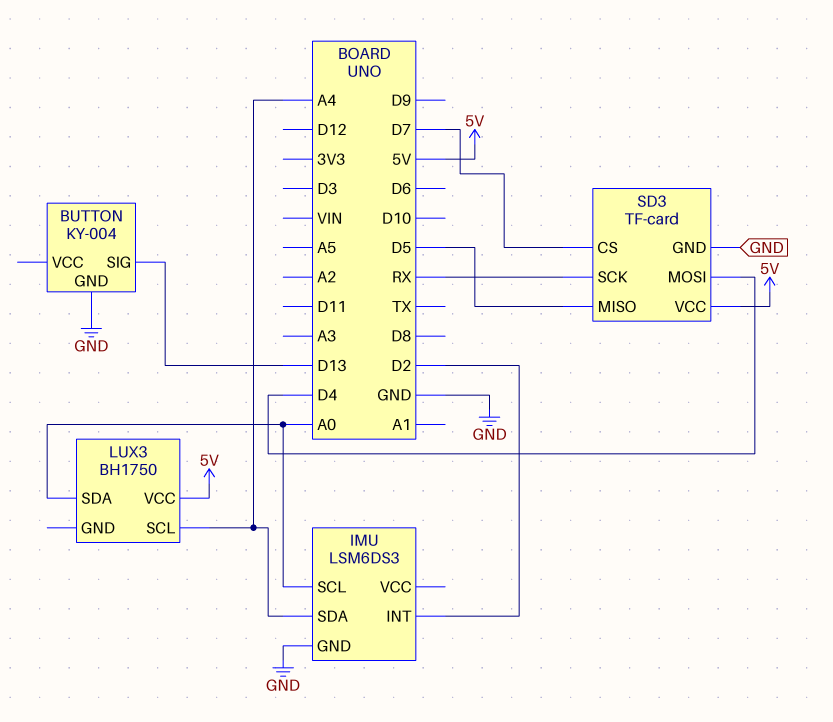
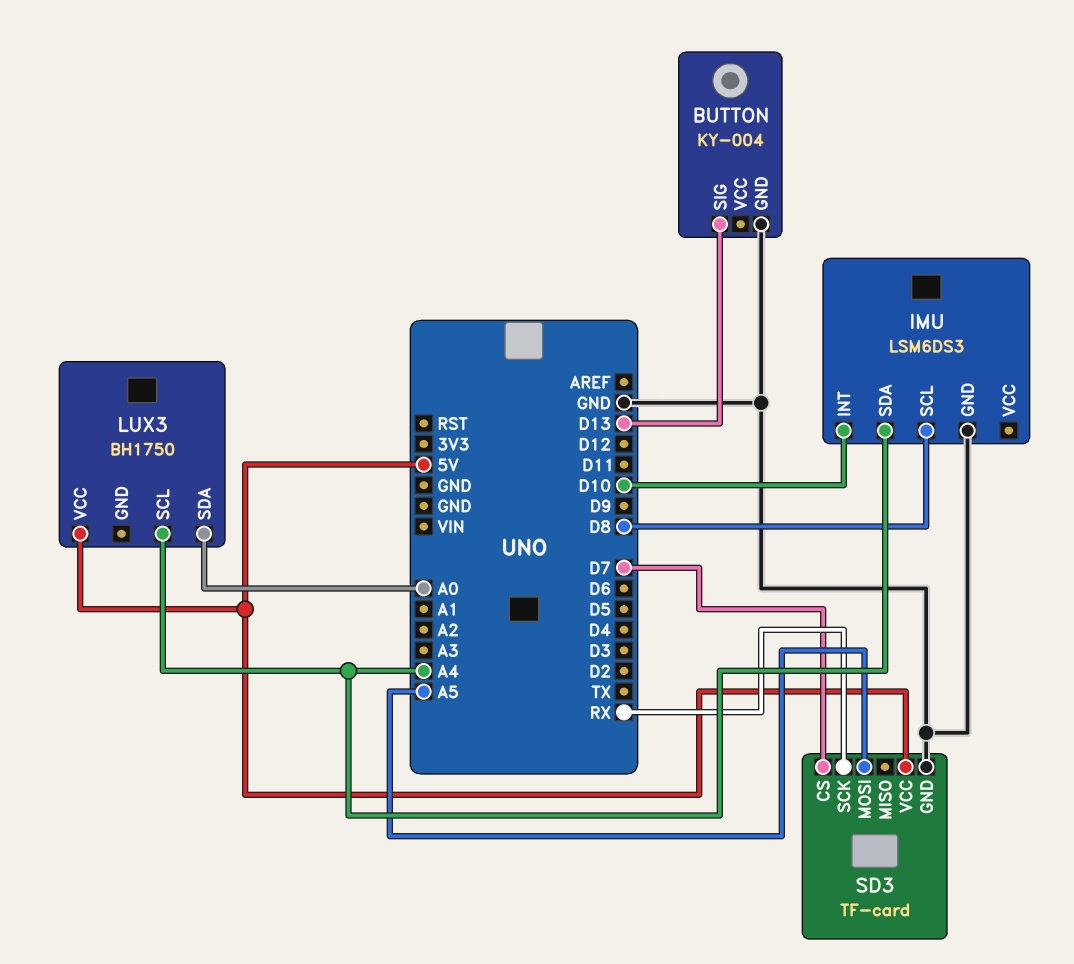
IMU pin INT: D2 -> D10
IMU pin SCL: A0 -> D8
SD3 pin MISO: D5 -> none
SD3 pin MOSI: D4 -> A5

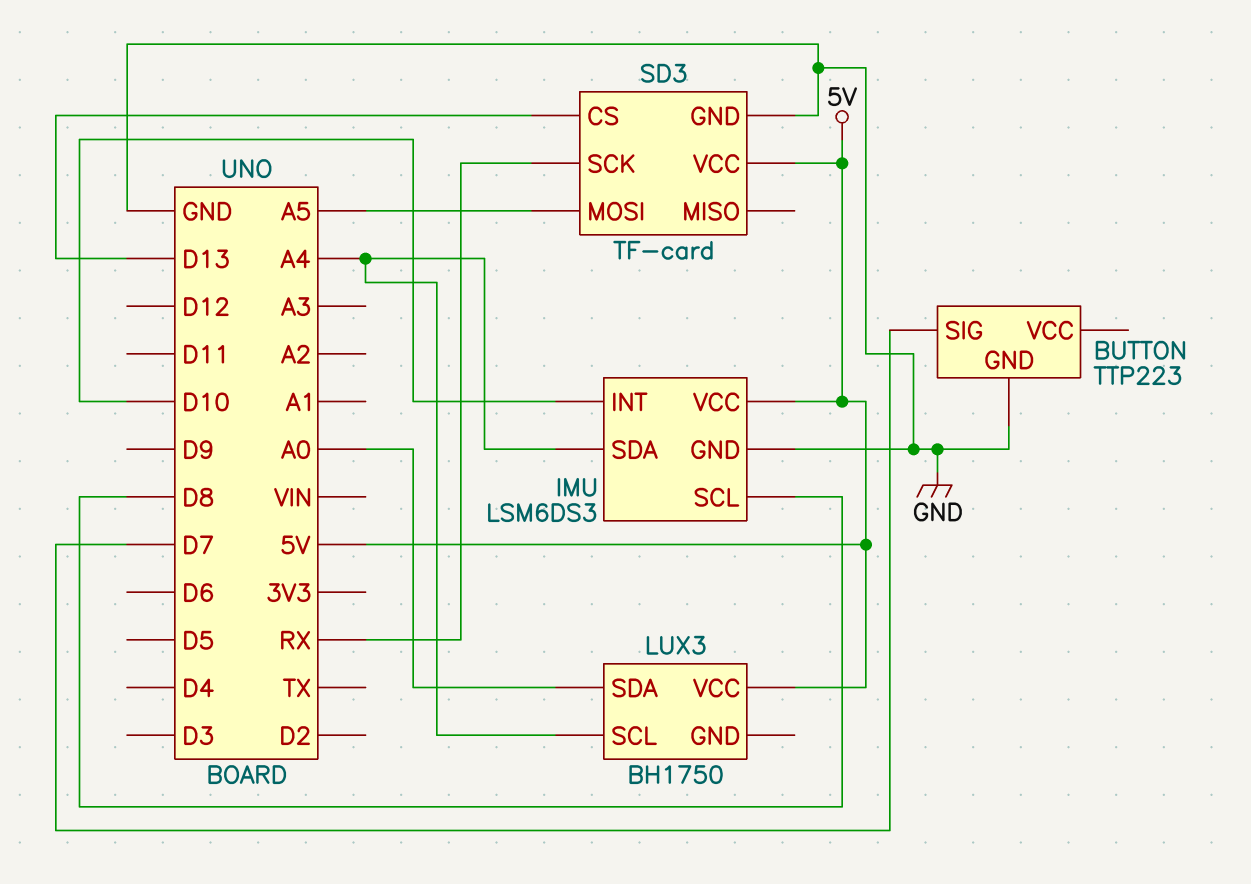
BUTTON: KY-004 -> TTP223
BUTTON pin SIG: D13 -> D7
IMU pin VCC: none -> 5V
SD3 pin CS: D7 -> D13

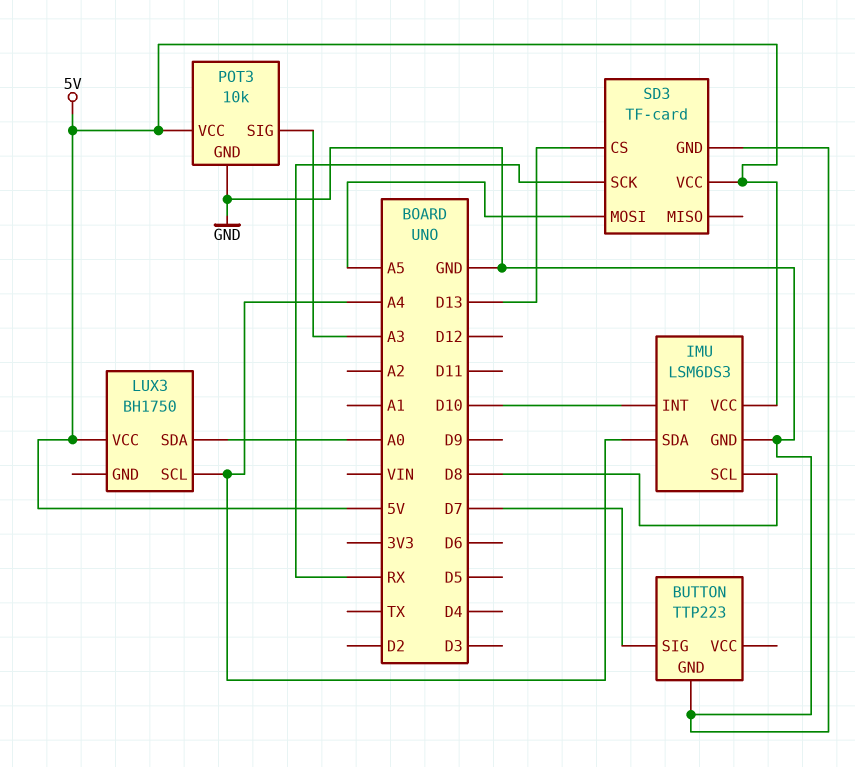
POT3: none -> 10k
POT3 pin GND: none -> GND
POT3 pin SIG: none -> A3
POT3 pin VCC: none -> 5V

